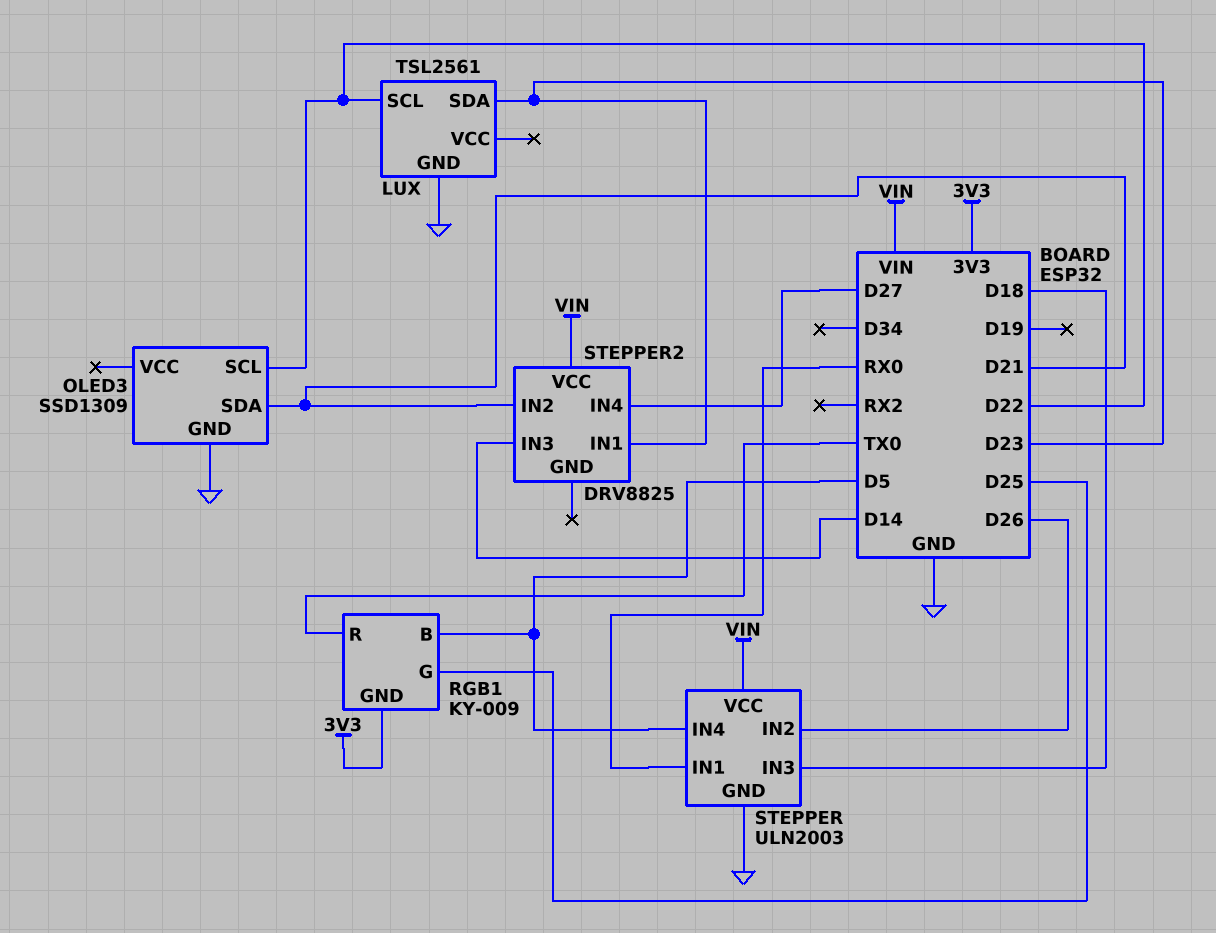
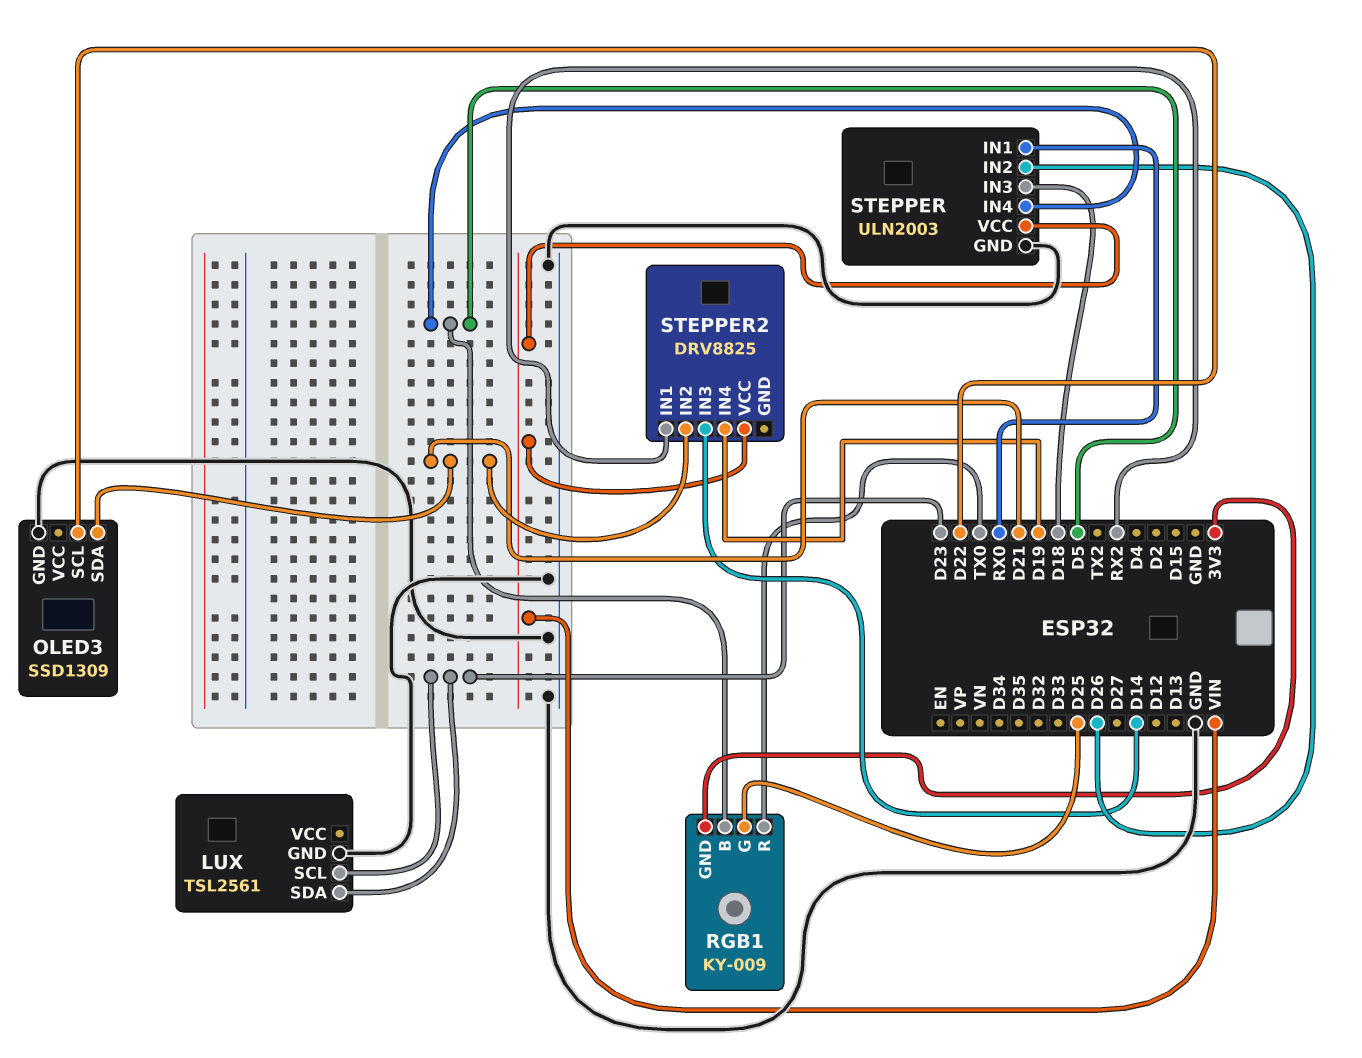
LUX pin SCL: D22 -> D23
STEPPER2 pin IN1: D23 -> RX2
STEPPER2 pin IN4: D27 -> D19

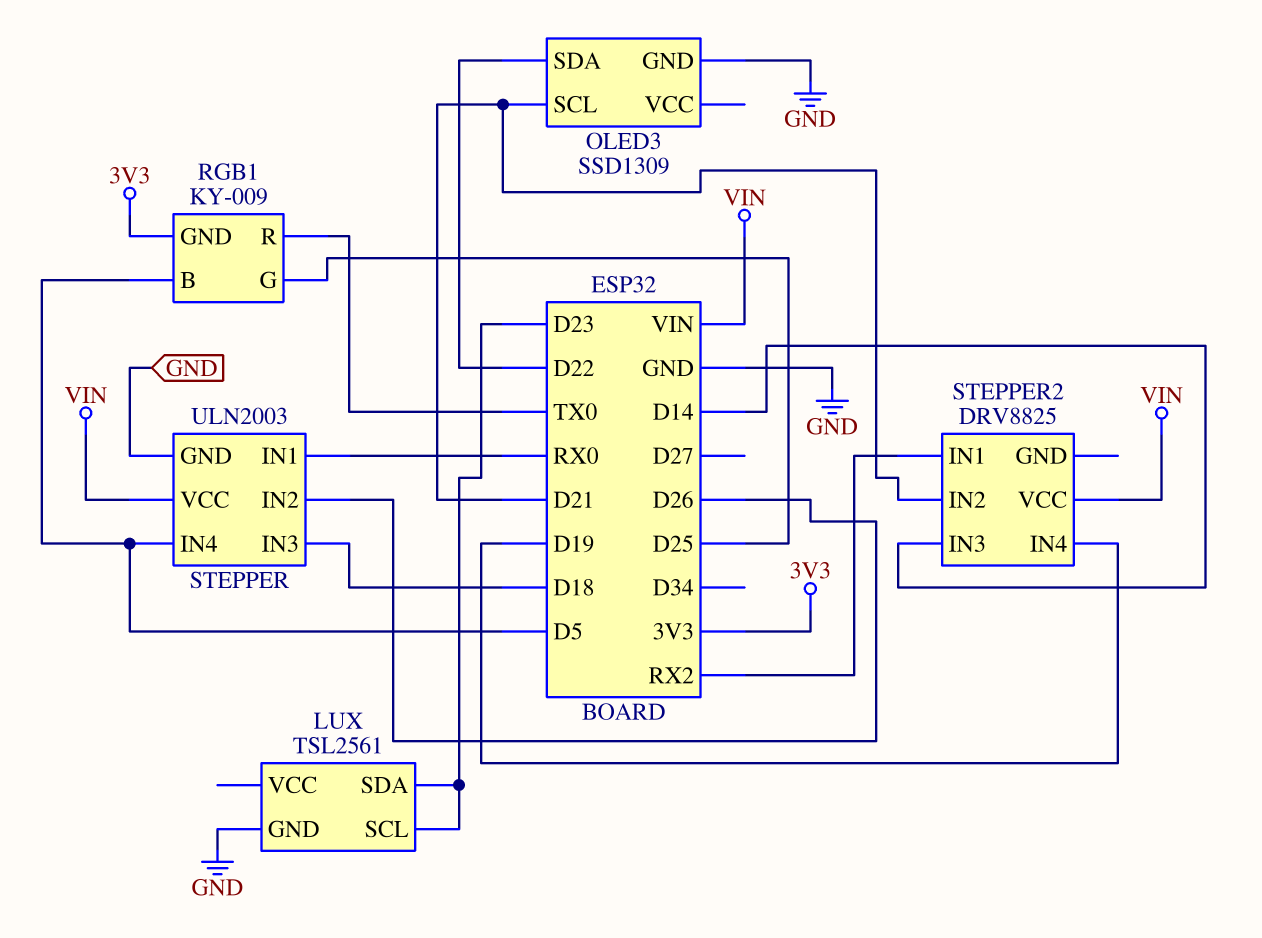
OLED3 pin SCL: D22 -> D21
OLED3 pin SDA: D21 -> D22

